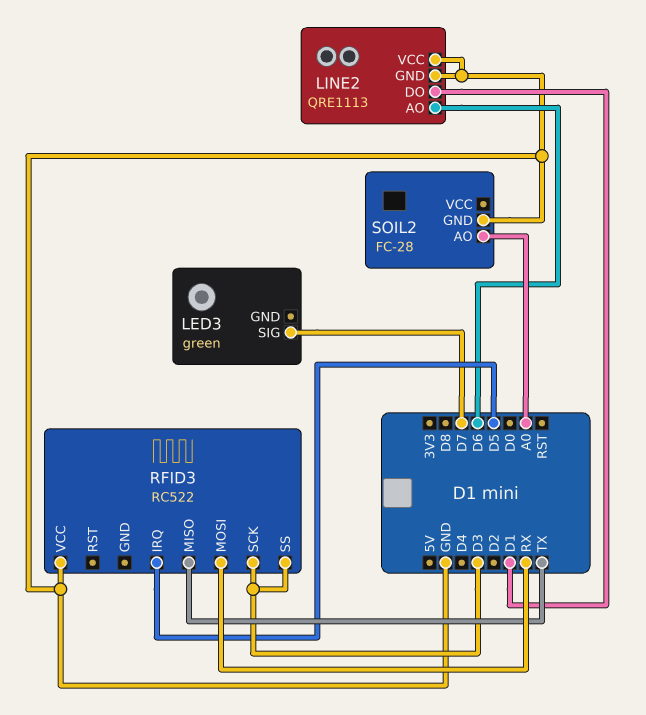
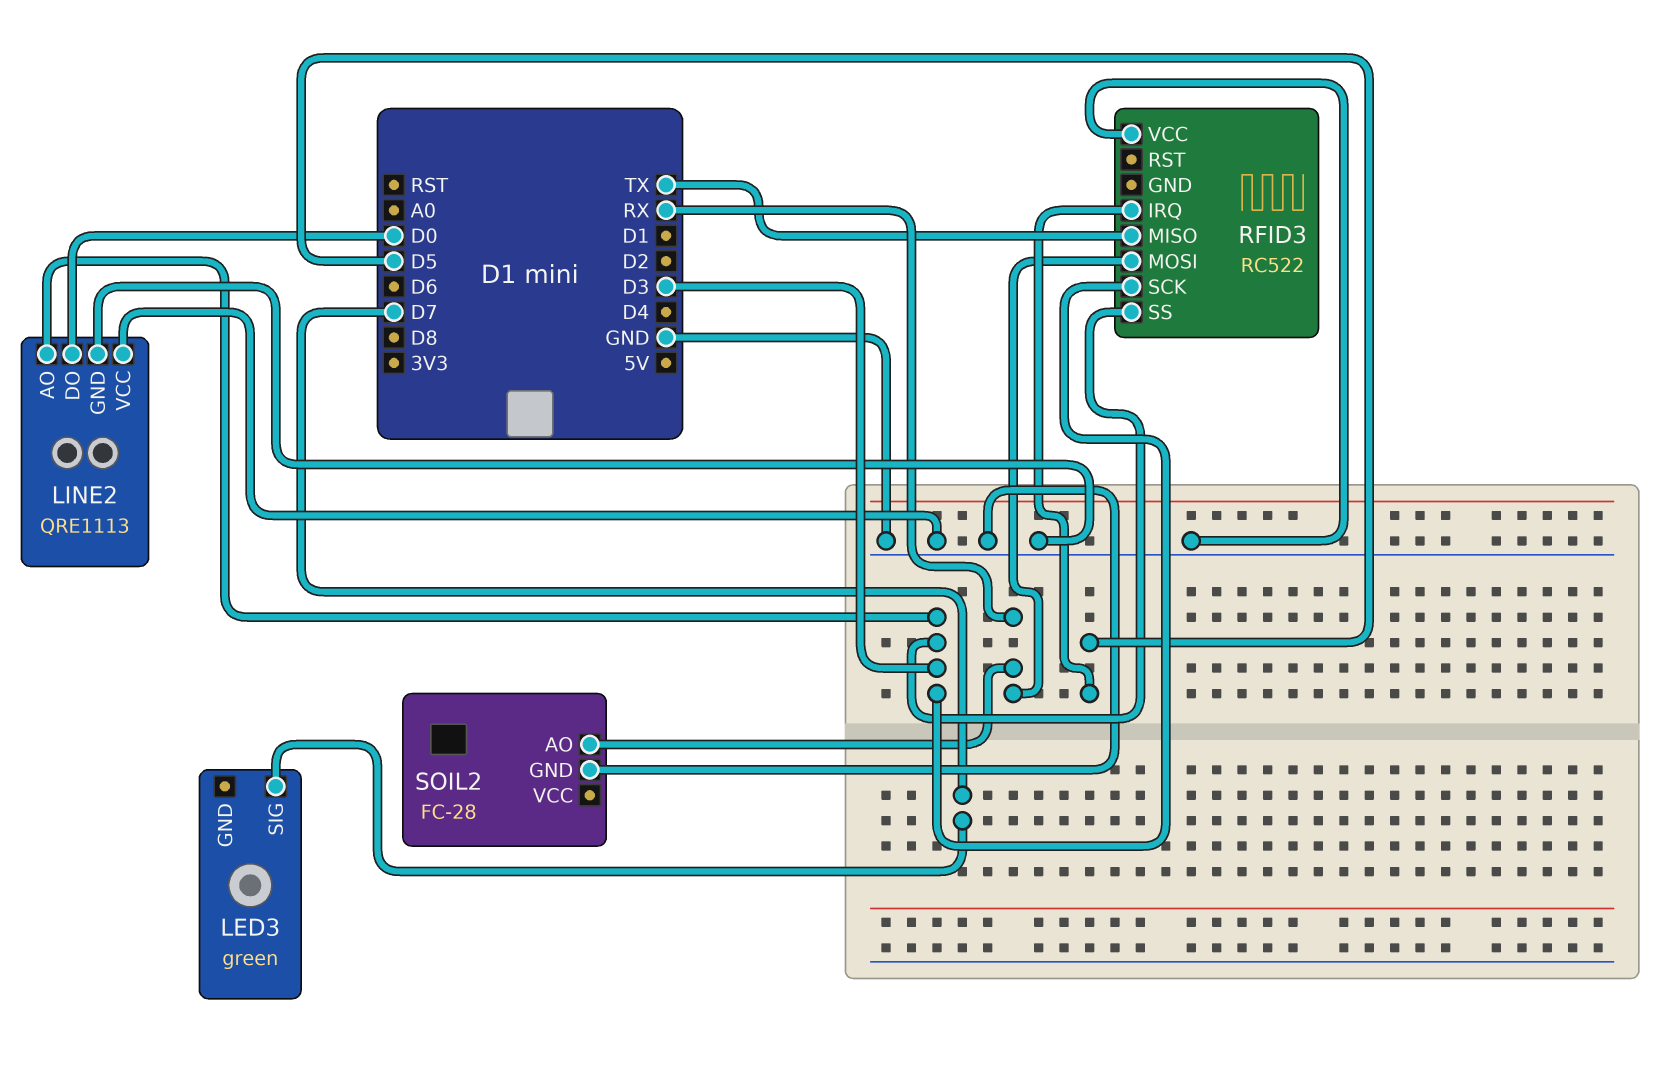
LINE2 pin AO: D6 -> D3
LINE2 pin DO: D1 -> D0
SOIL2 pin AO: A0 -> RX

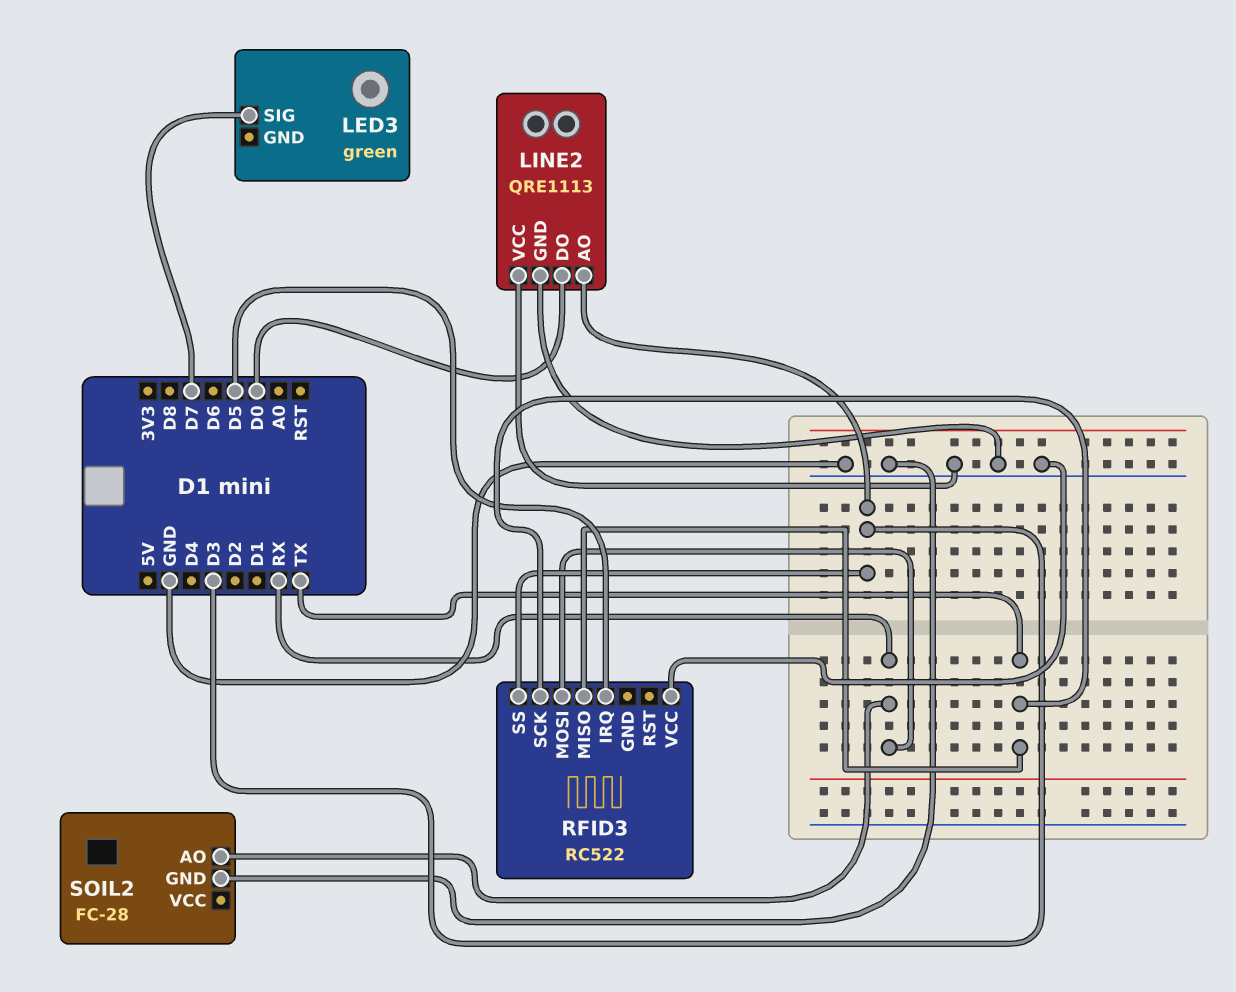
RFID3 pin SCK: D3 -> TX

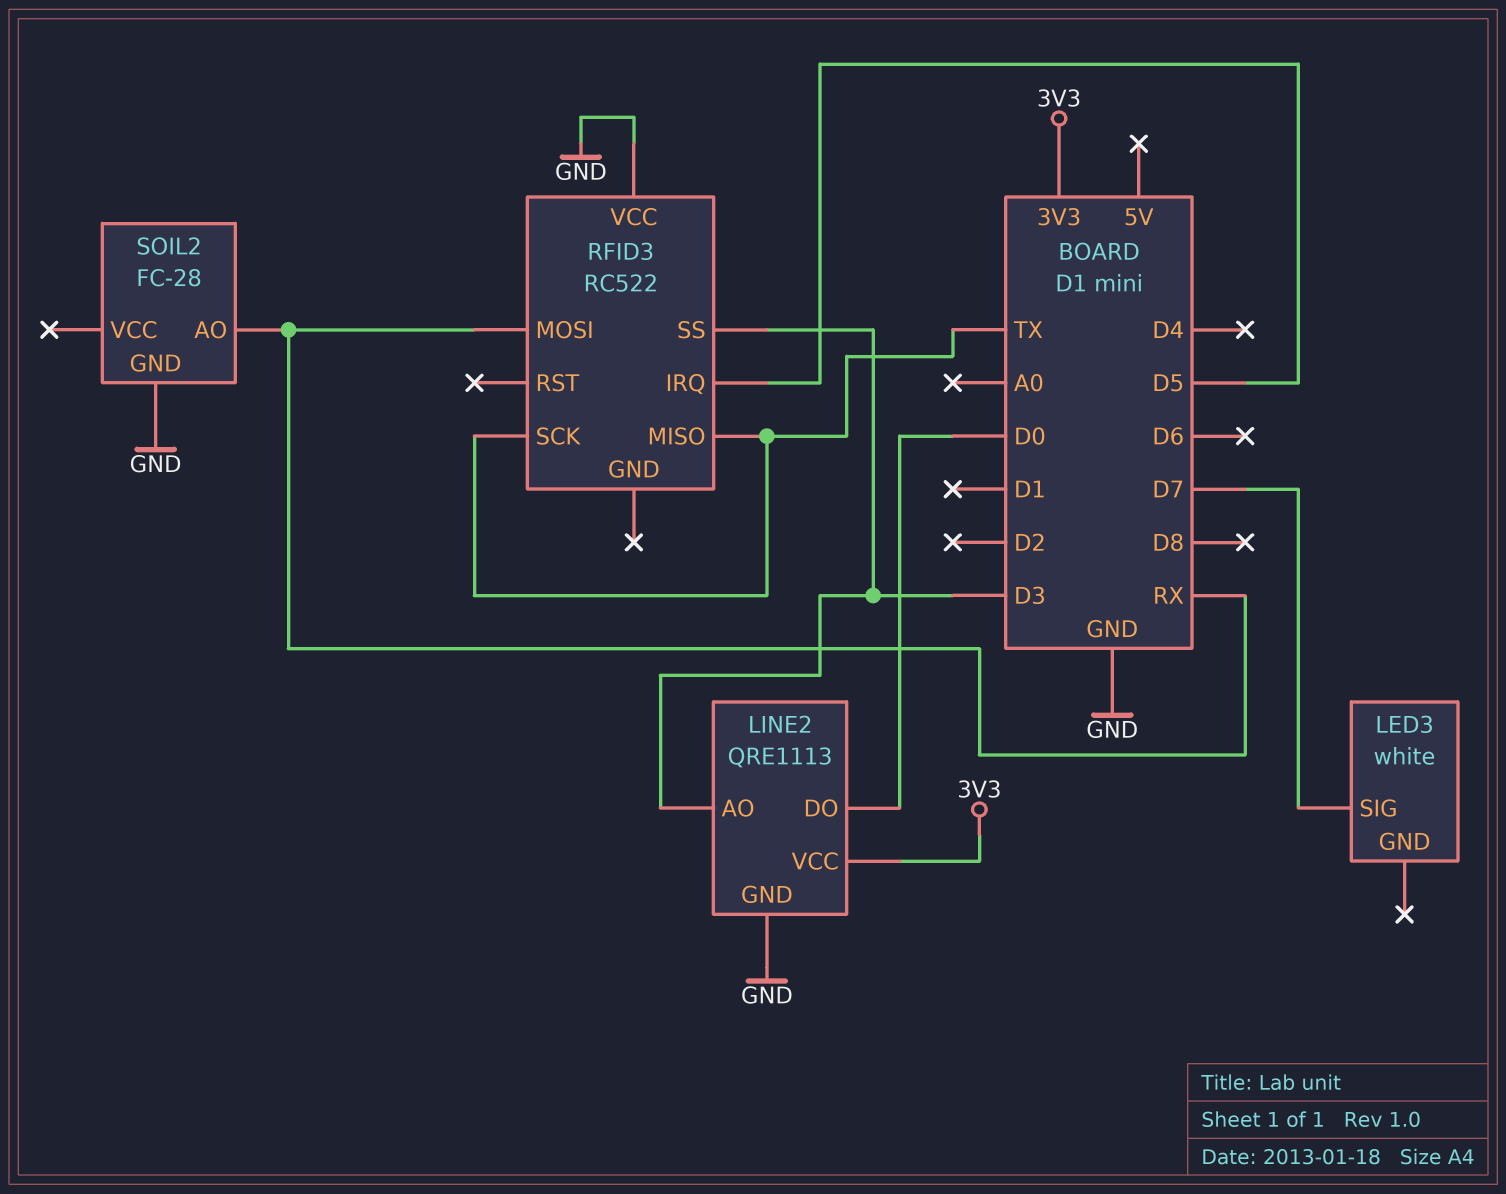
LED3: green -> white
LINE2 pin VCC: GND -> 3V3

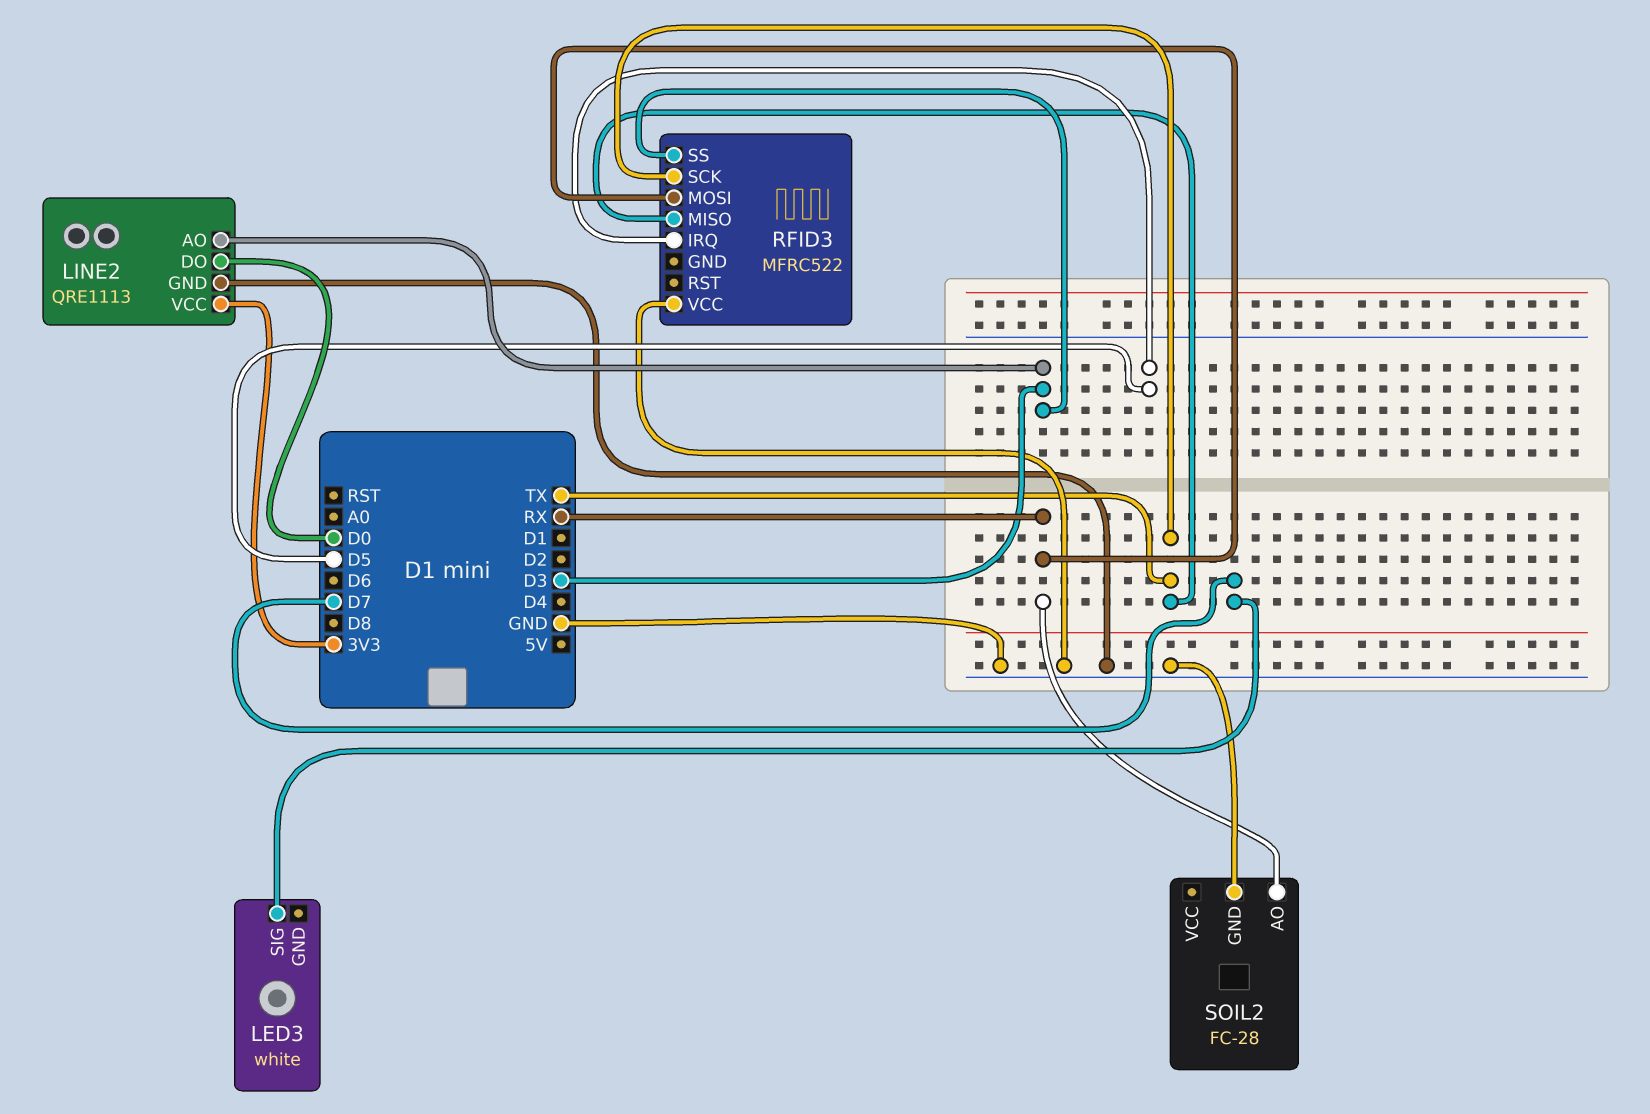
RFID3: RC522 -> MFRC522

